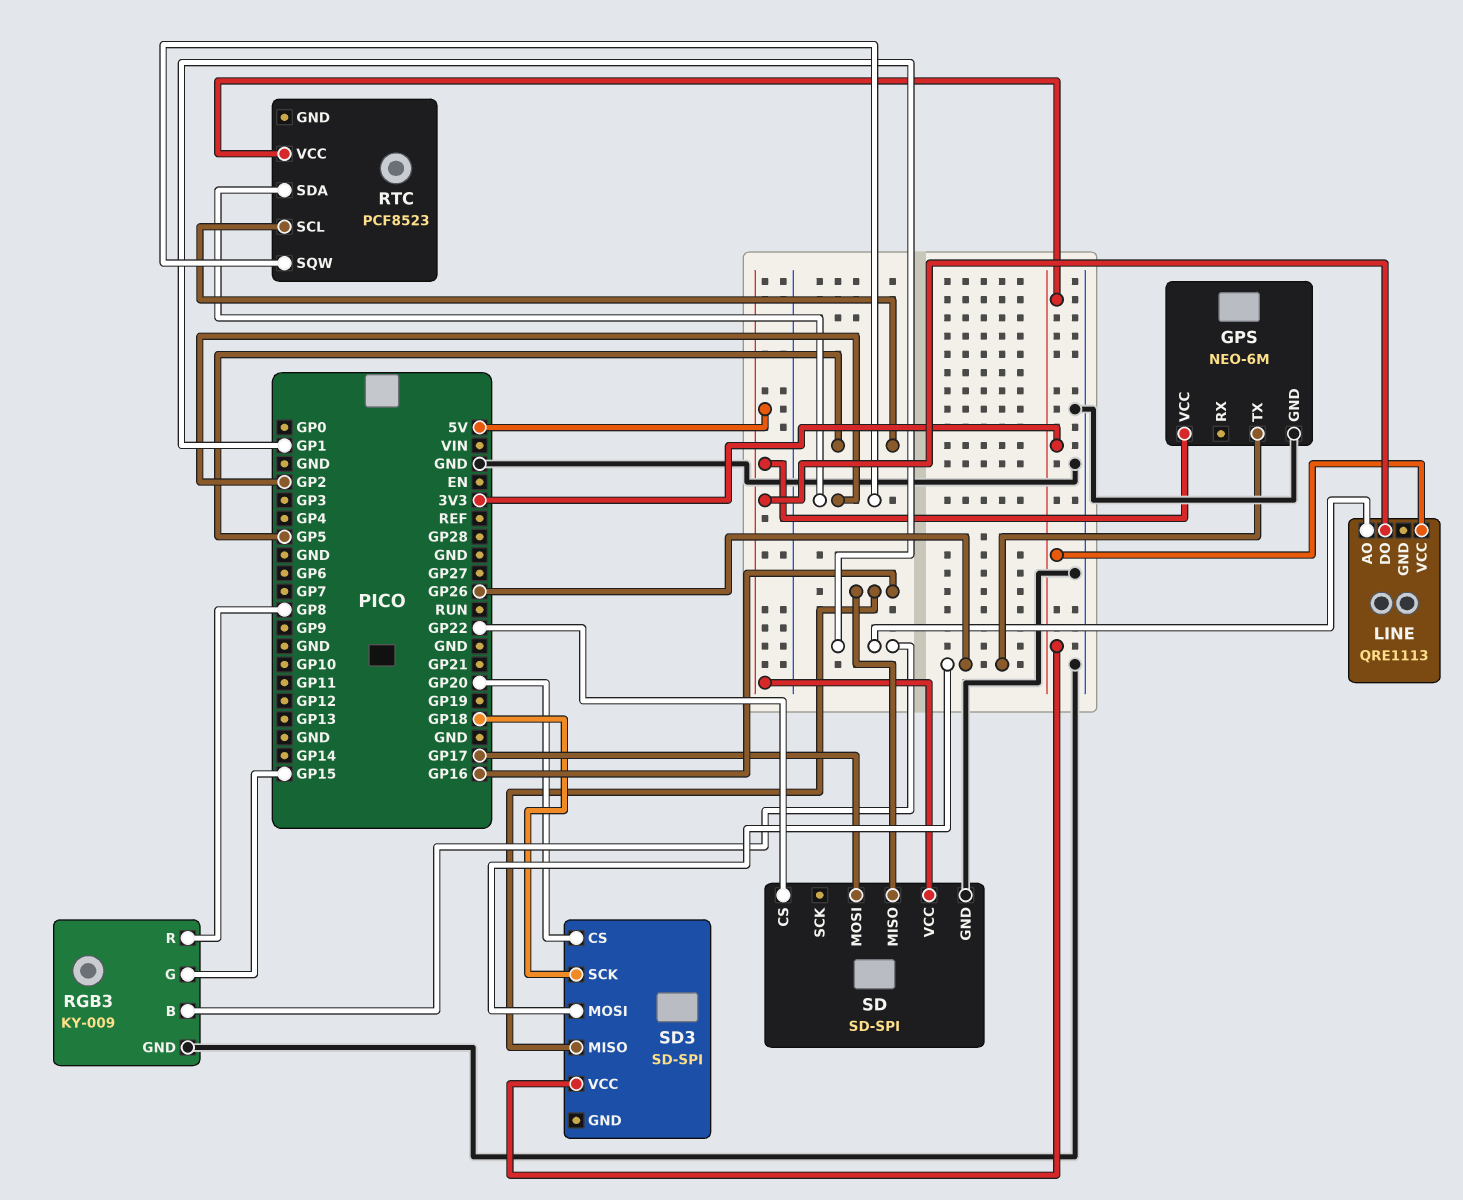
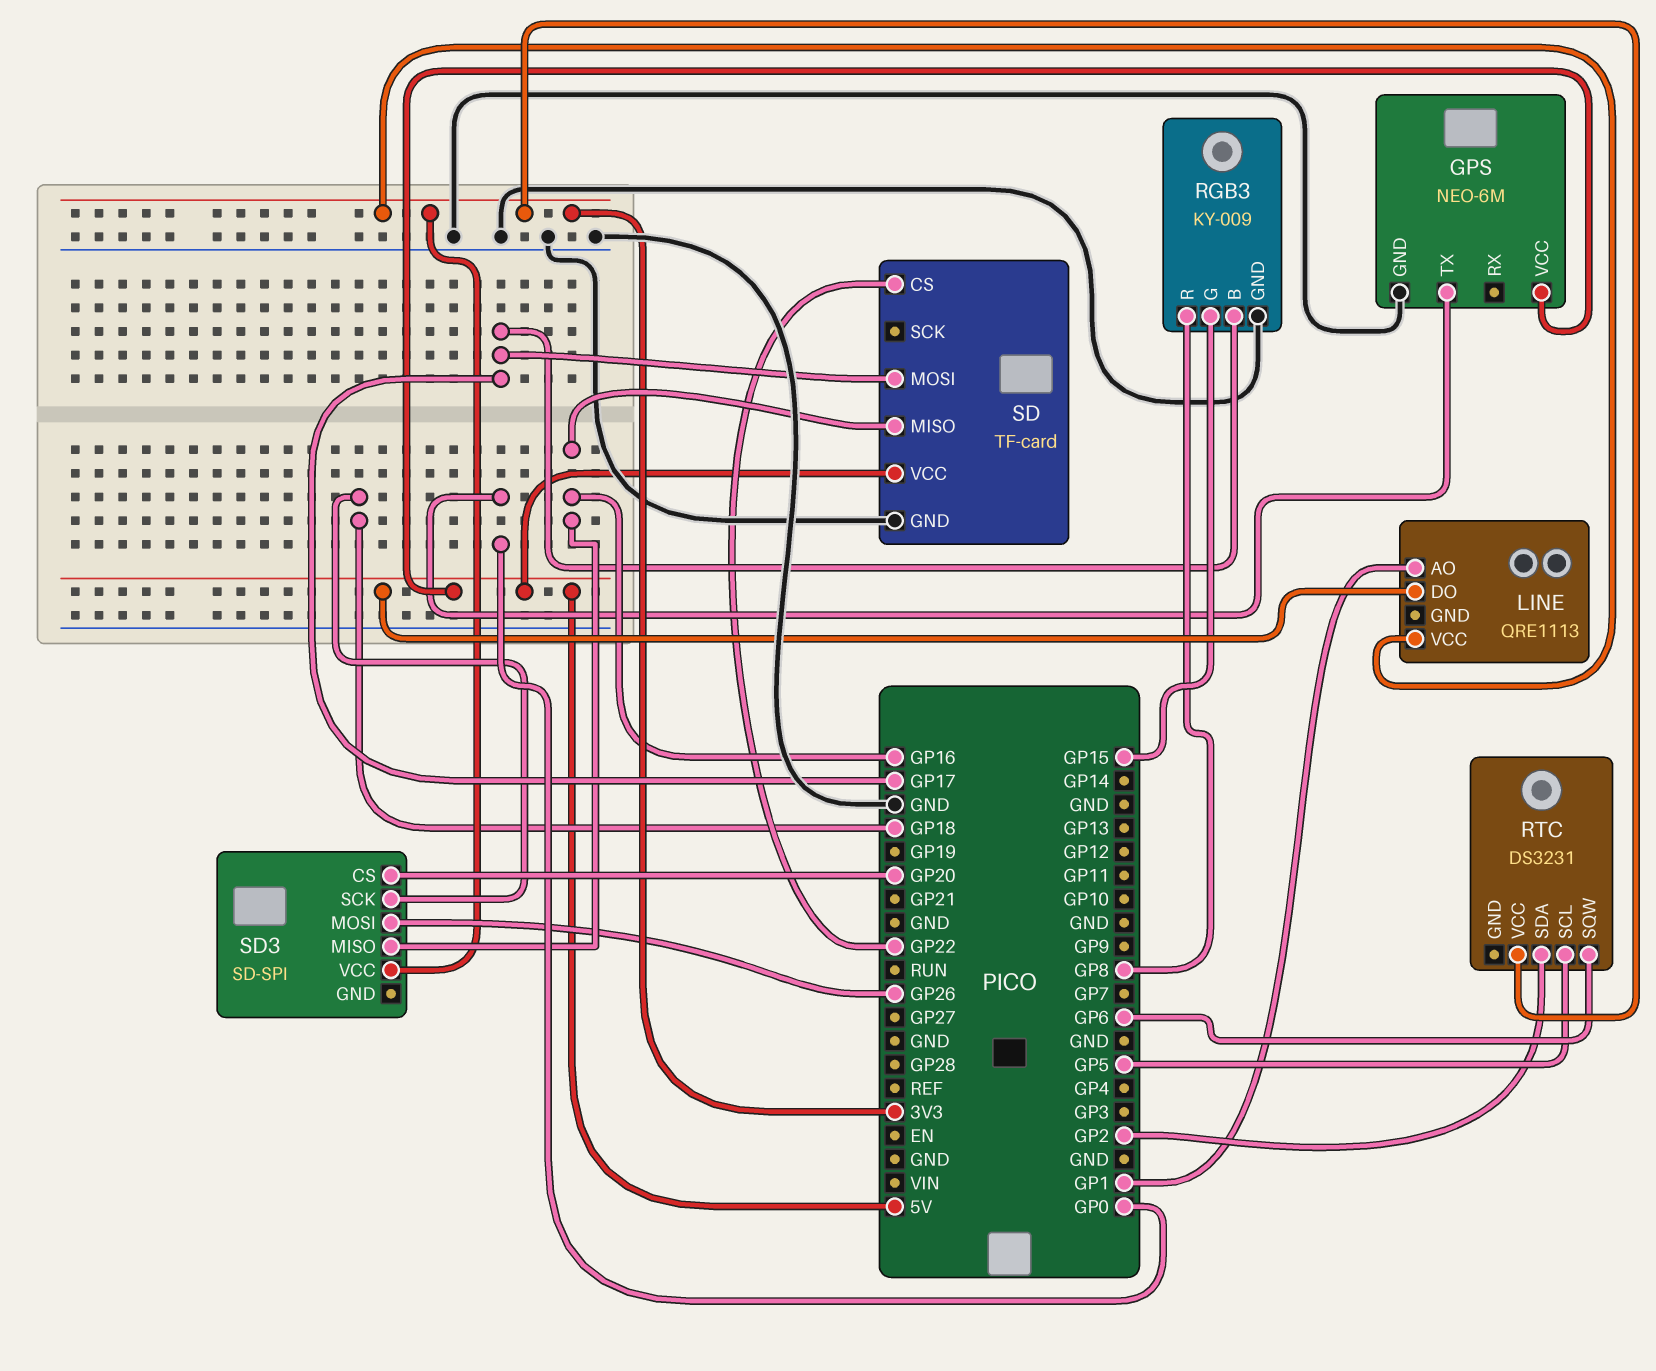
GPS pin TX: GP26 -> GP0
RGB3 pin B: GP1 -> GP17
RTC: PCF8523 -> DS3231
RTC pin SQW: GP2 -> GP6
SD: SD-SPI -> TF-card

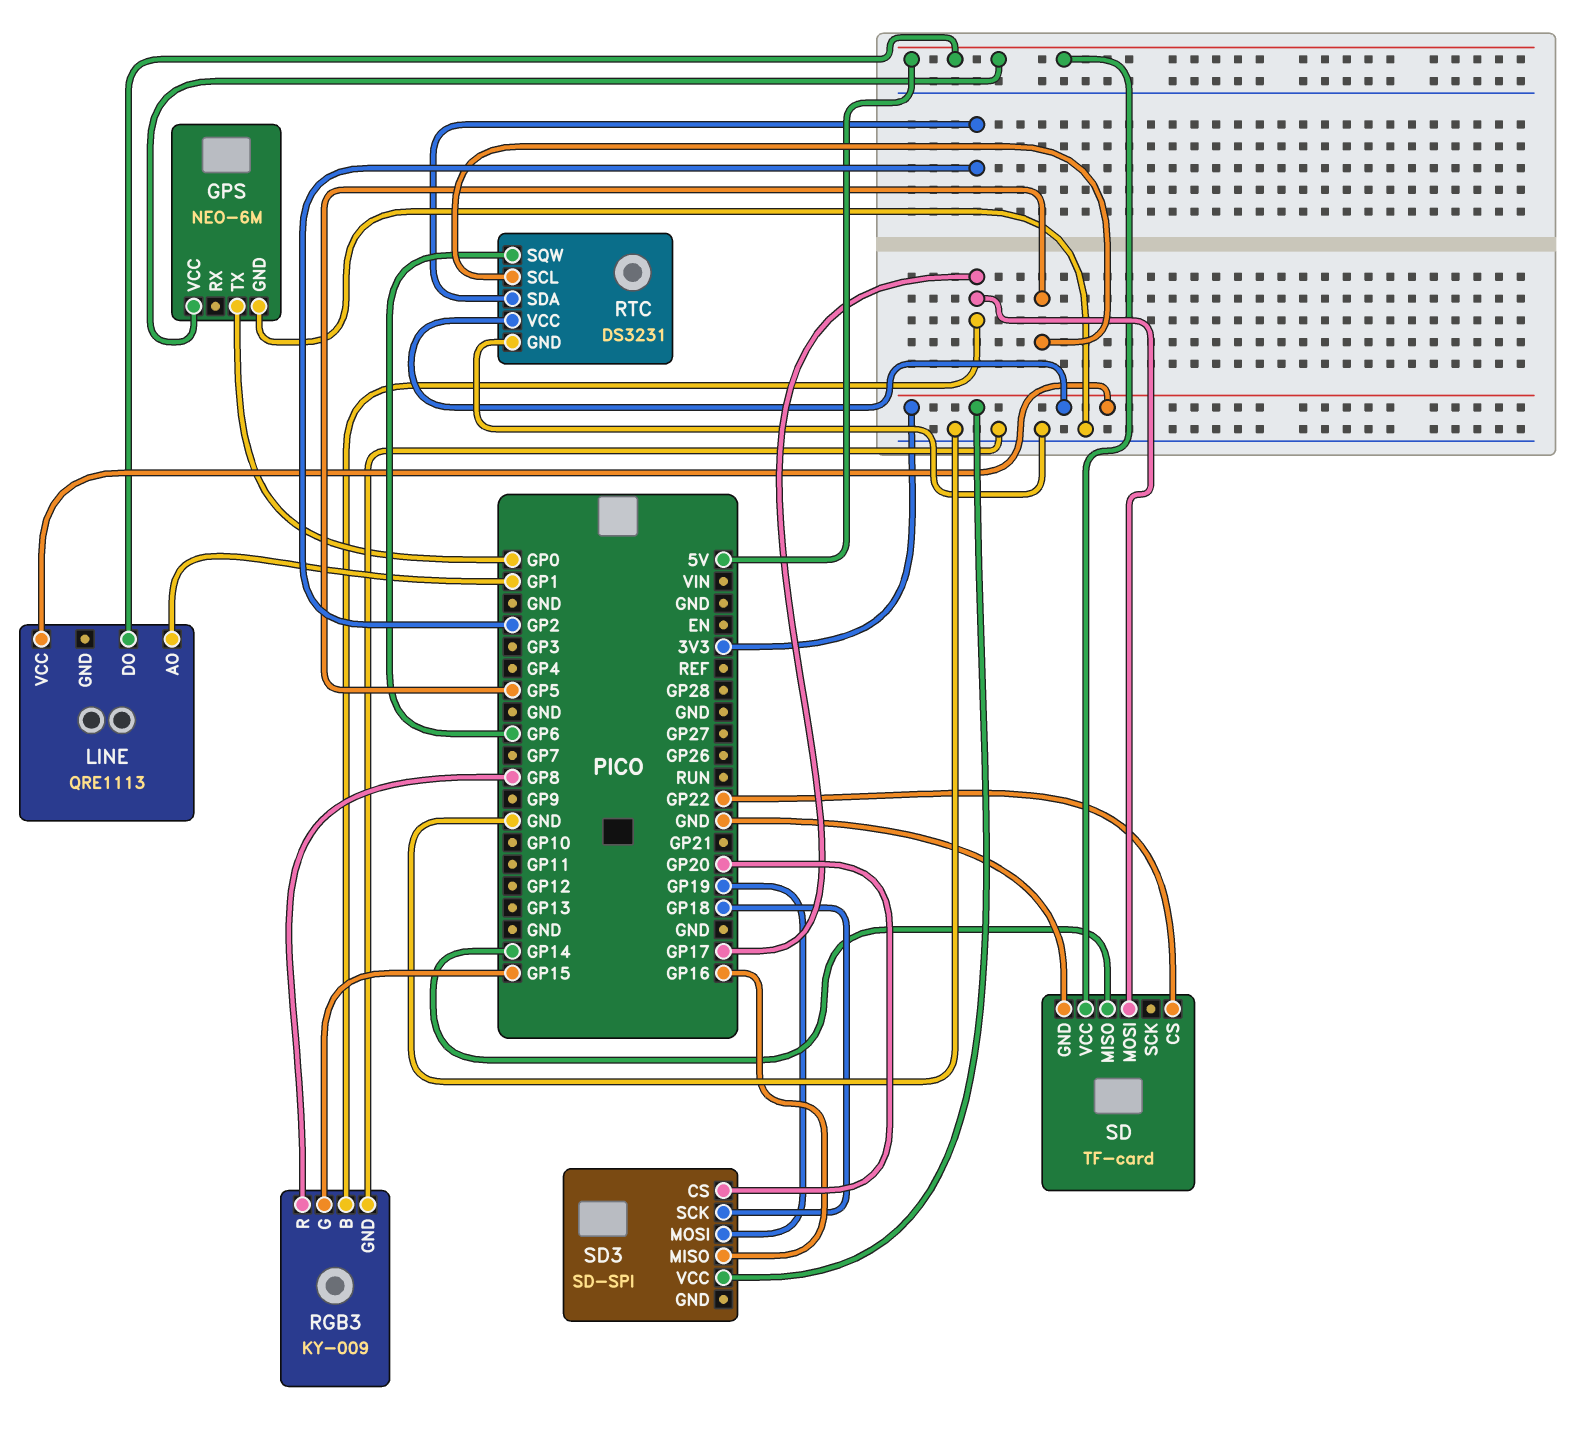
RTC pin GND: none -> GND
SD pin MISO: GP16 -> GP14
SD3 pin MOSI: GP26 -> GP19

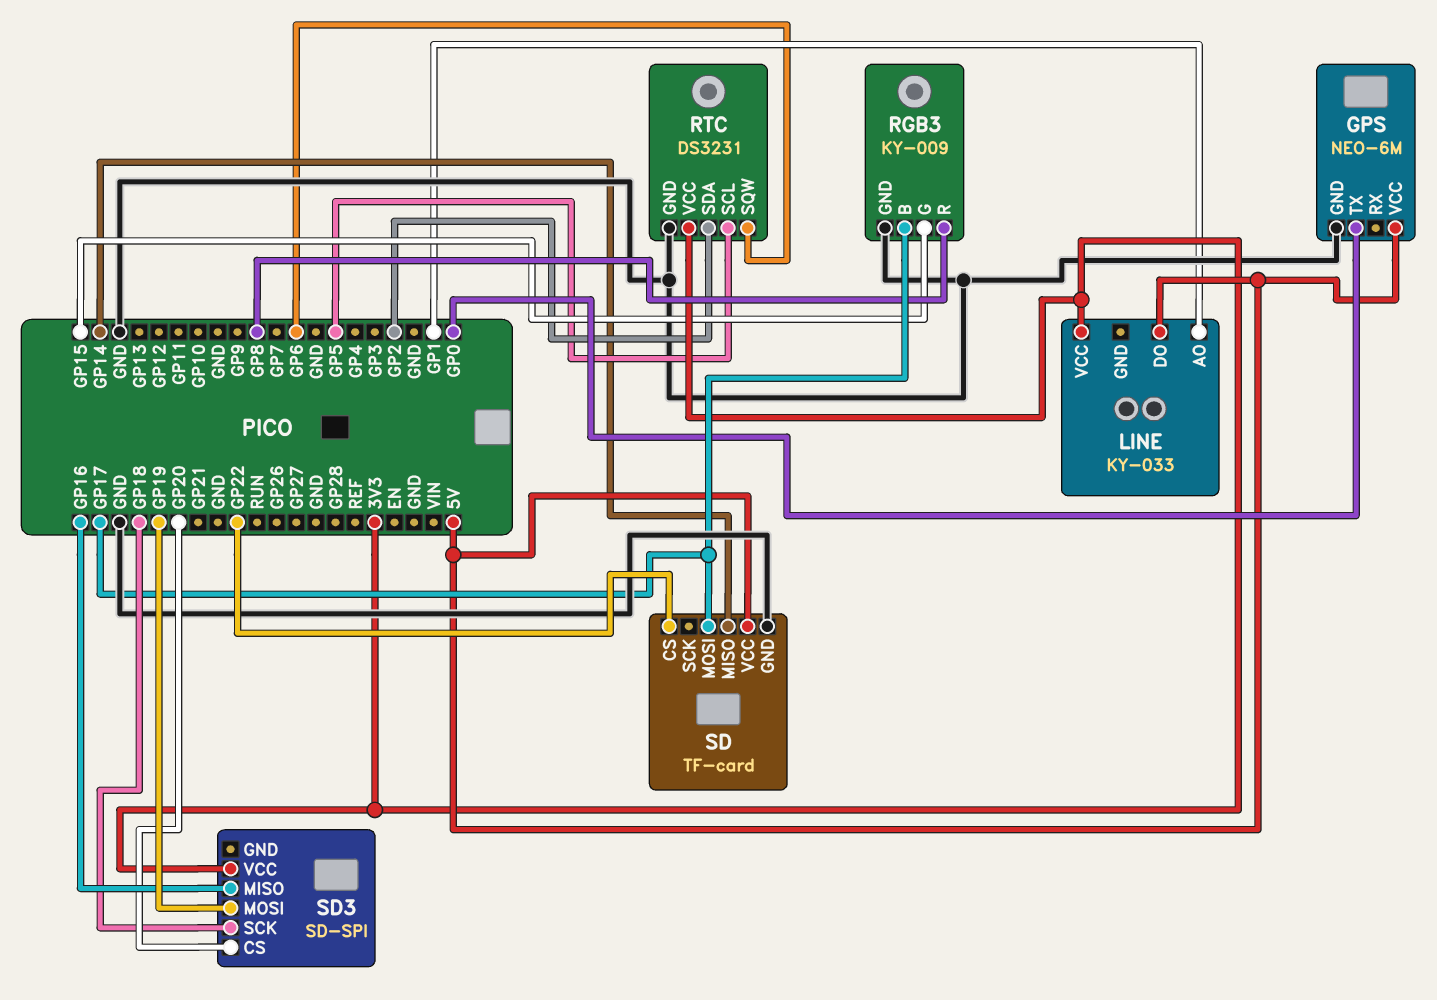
LINE: QRE1113 -> KY-033

